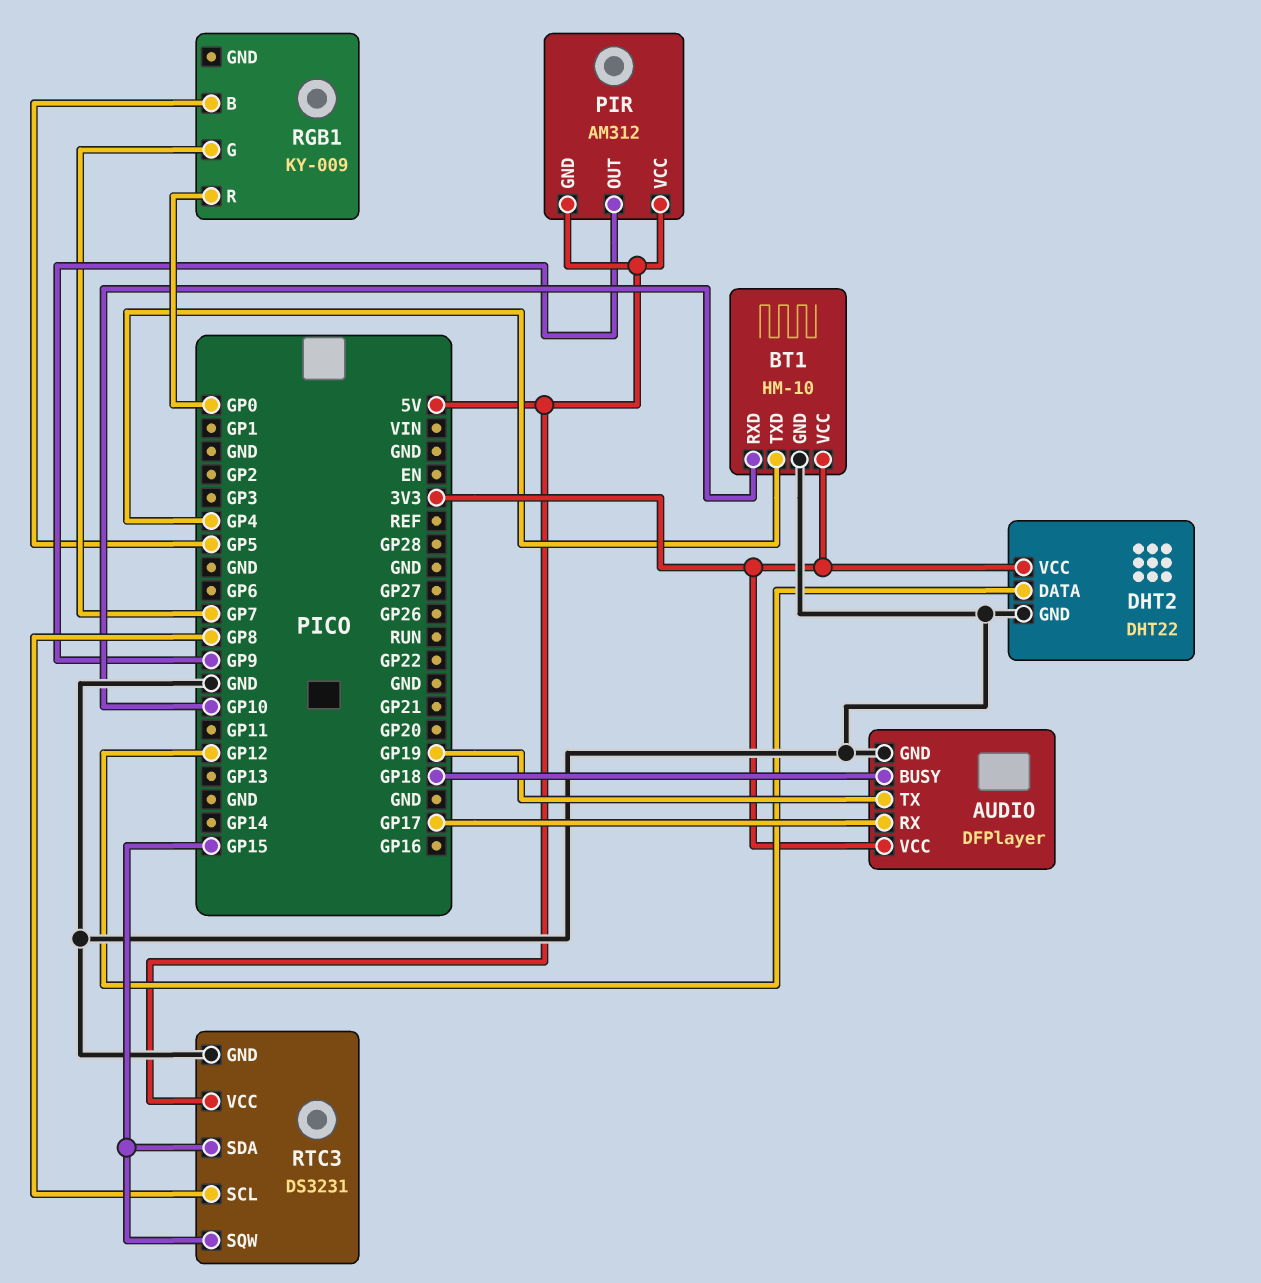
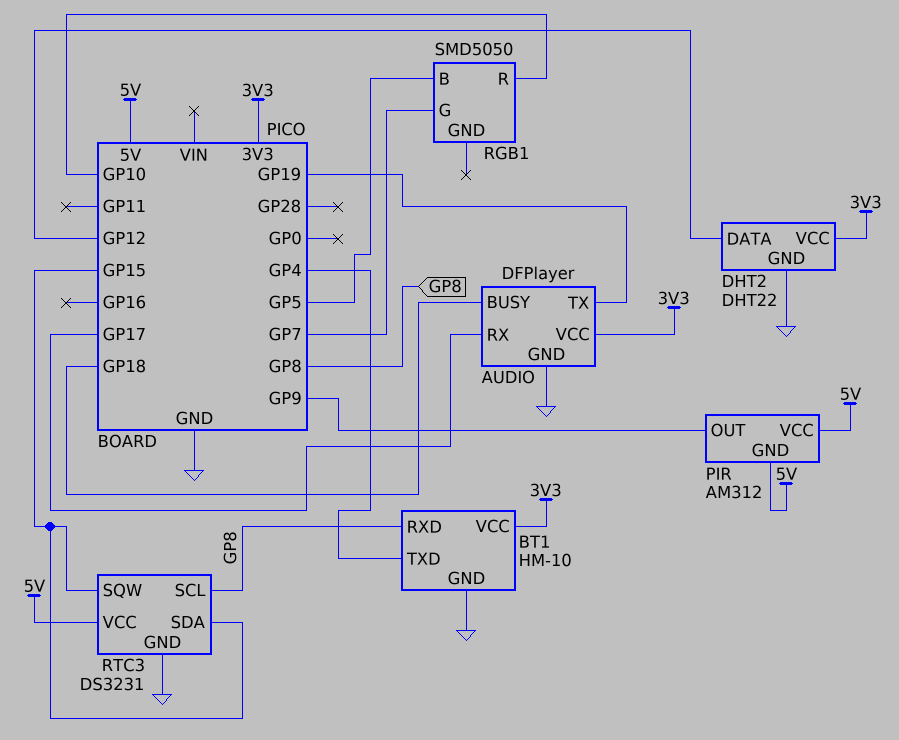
BT1 pin RXD: GP10 -> GP8
RGB1: KY-009 -> SMD5050
RGB1 pin R: GP0 -> GP10

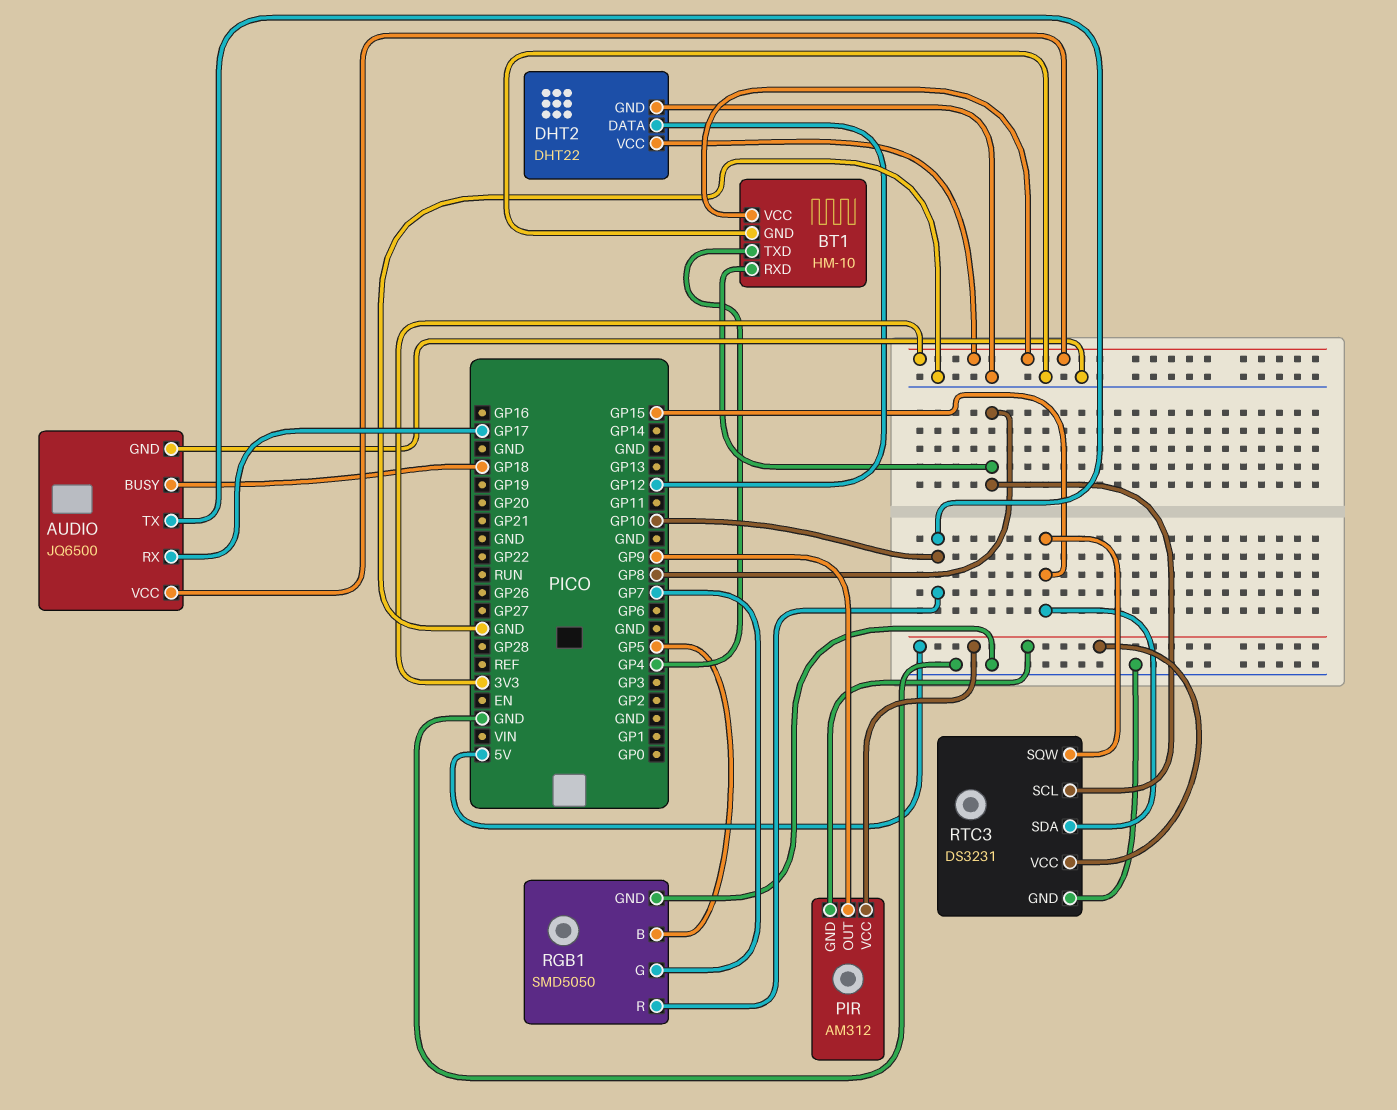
AUDIO: DFPlayer -> JQ6500
AUDIO pin TX: GP19 -> GP10
RGB1 pin GND: none -> GND

